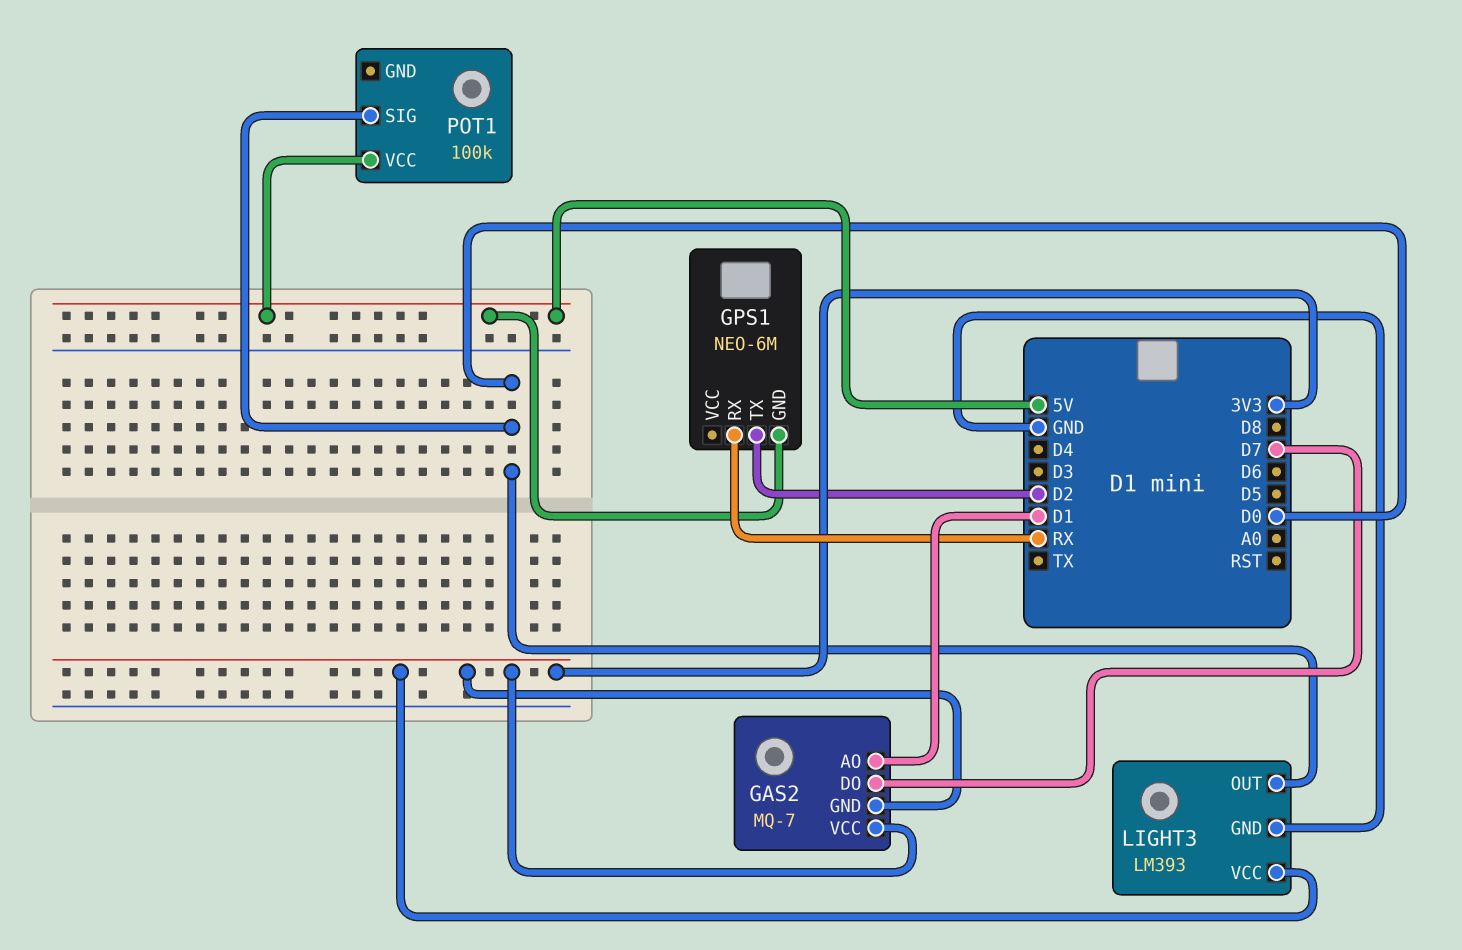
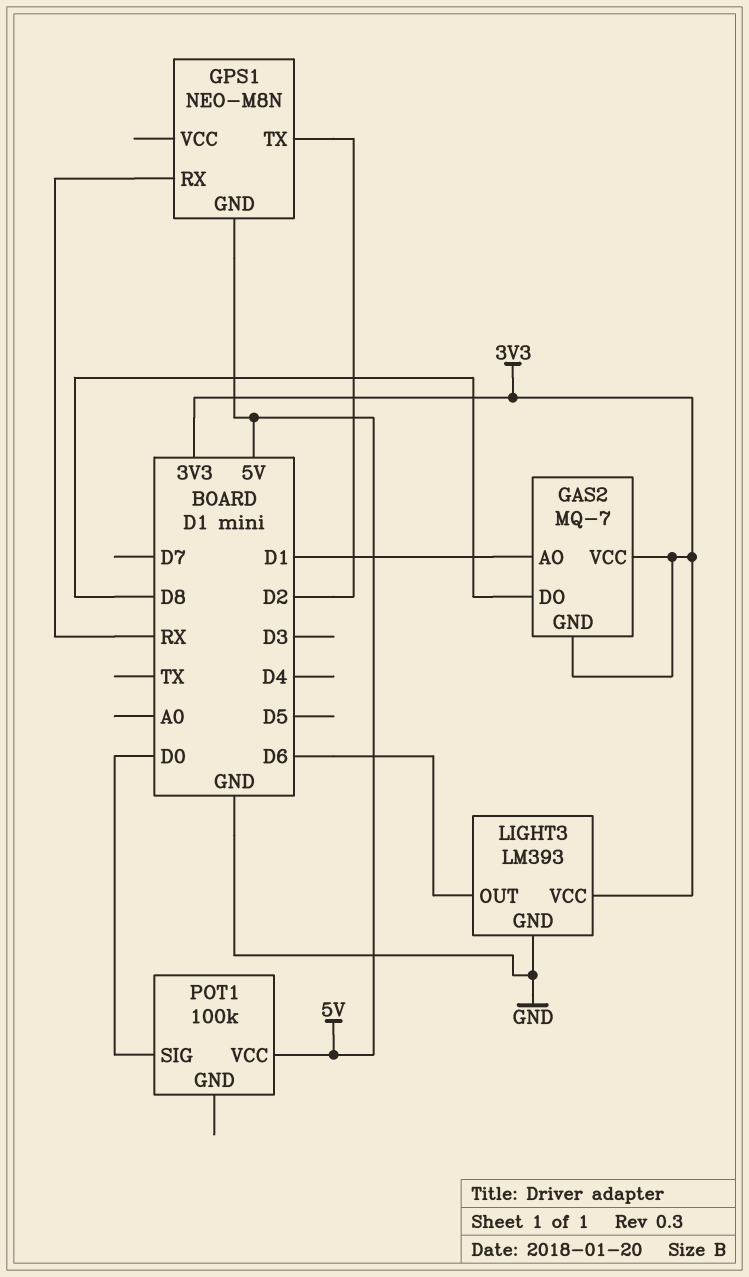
GAS2 pin DO: D7 -> D8
GPS1: NEO-6M -> NEO-M8N
LIGHT3 pin OUT: D0 -> D6

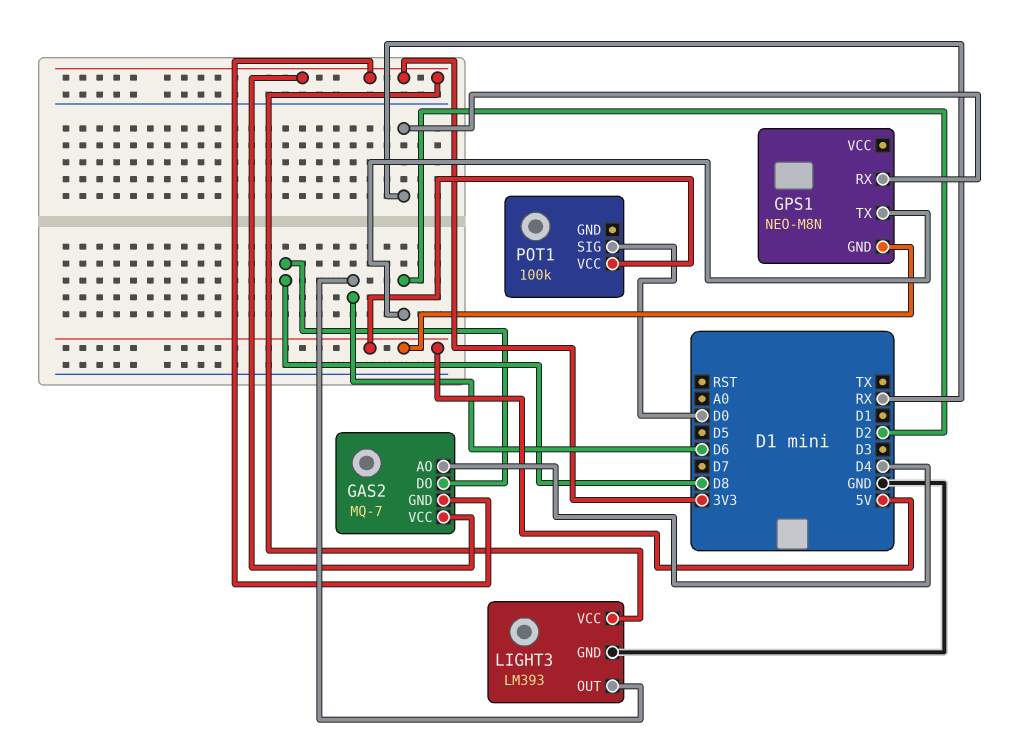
GAS2 pin AO: D1 -> D4

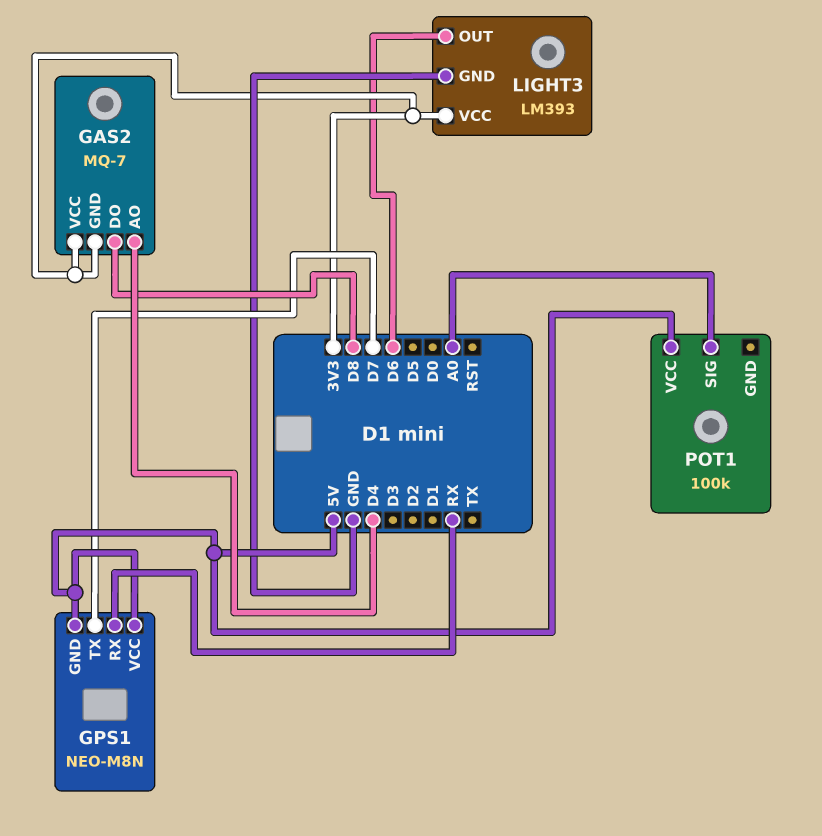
GPS1 pin TX: D2 -> D7
GPS1 pin VCC: none -> 5V
POT1 pin SIG: D0 -> A0

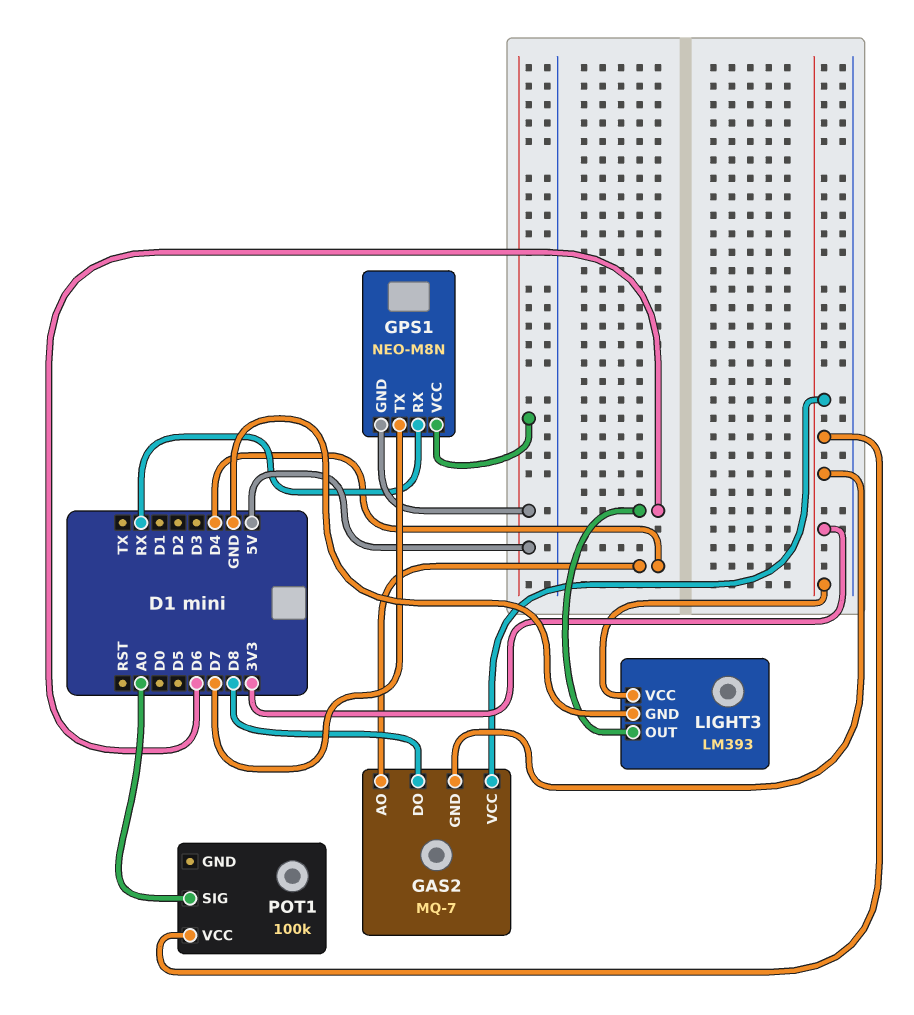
POT1 pin VCC: 5V -> 3V3

